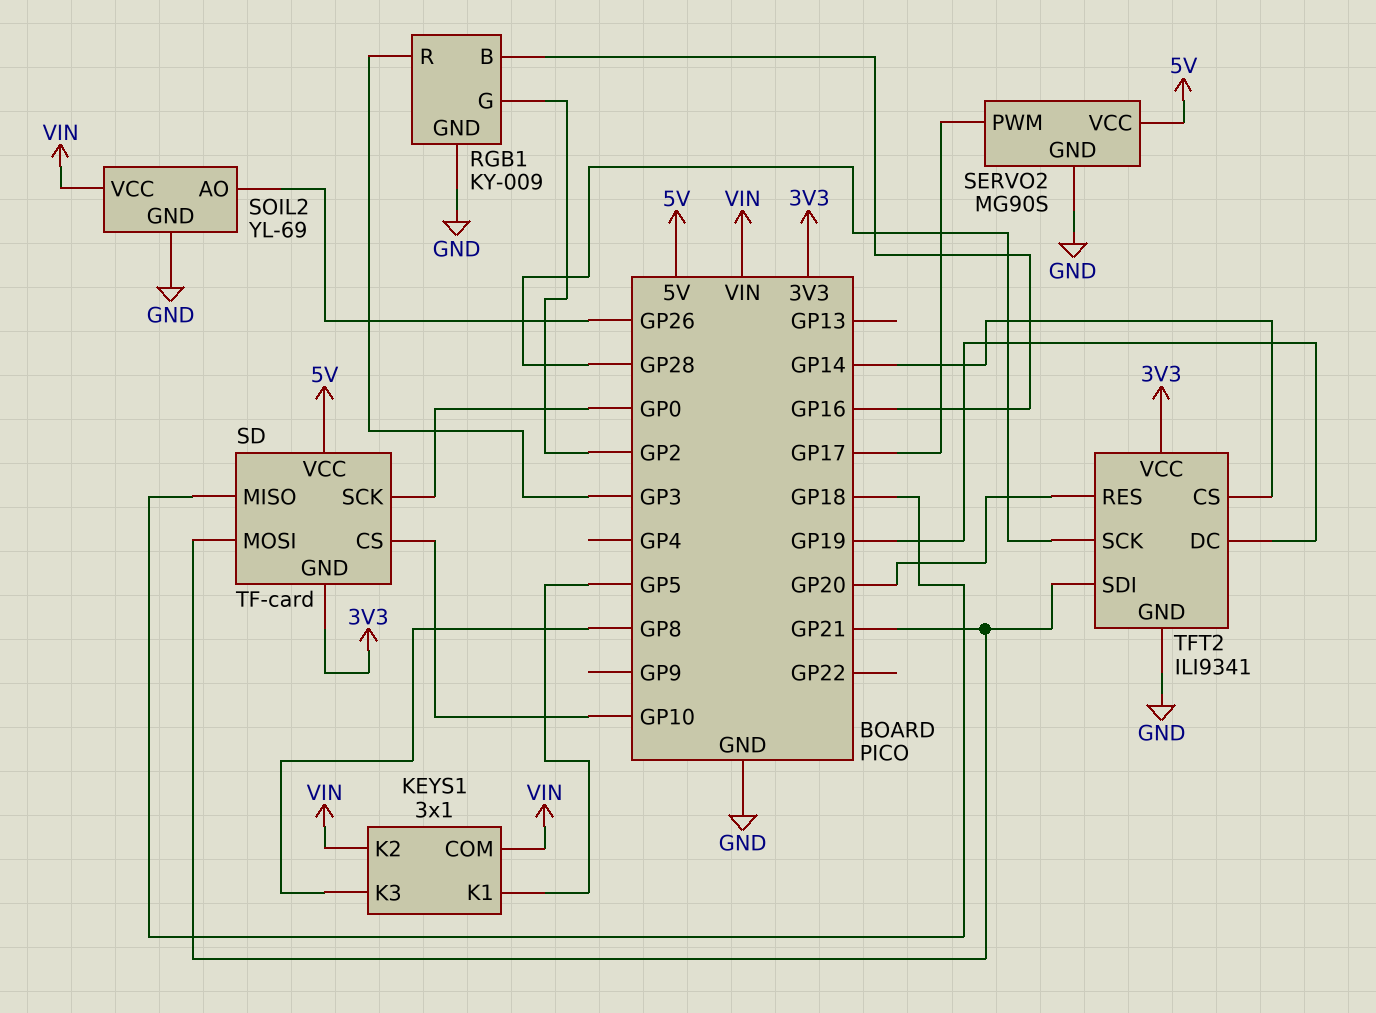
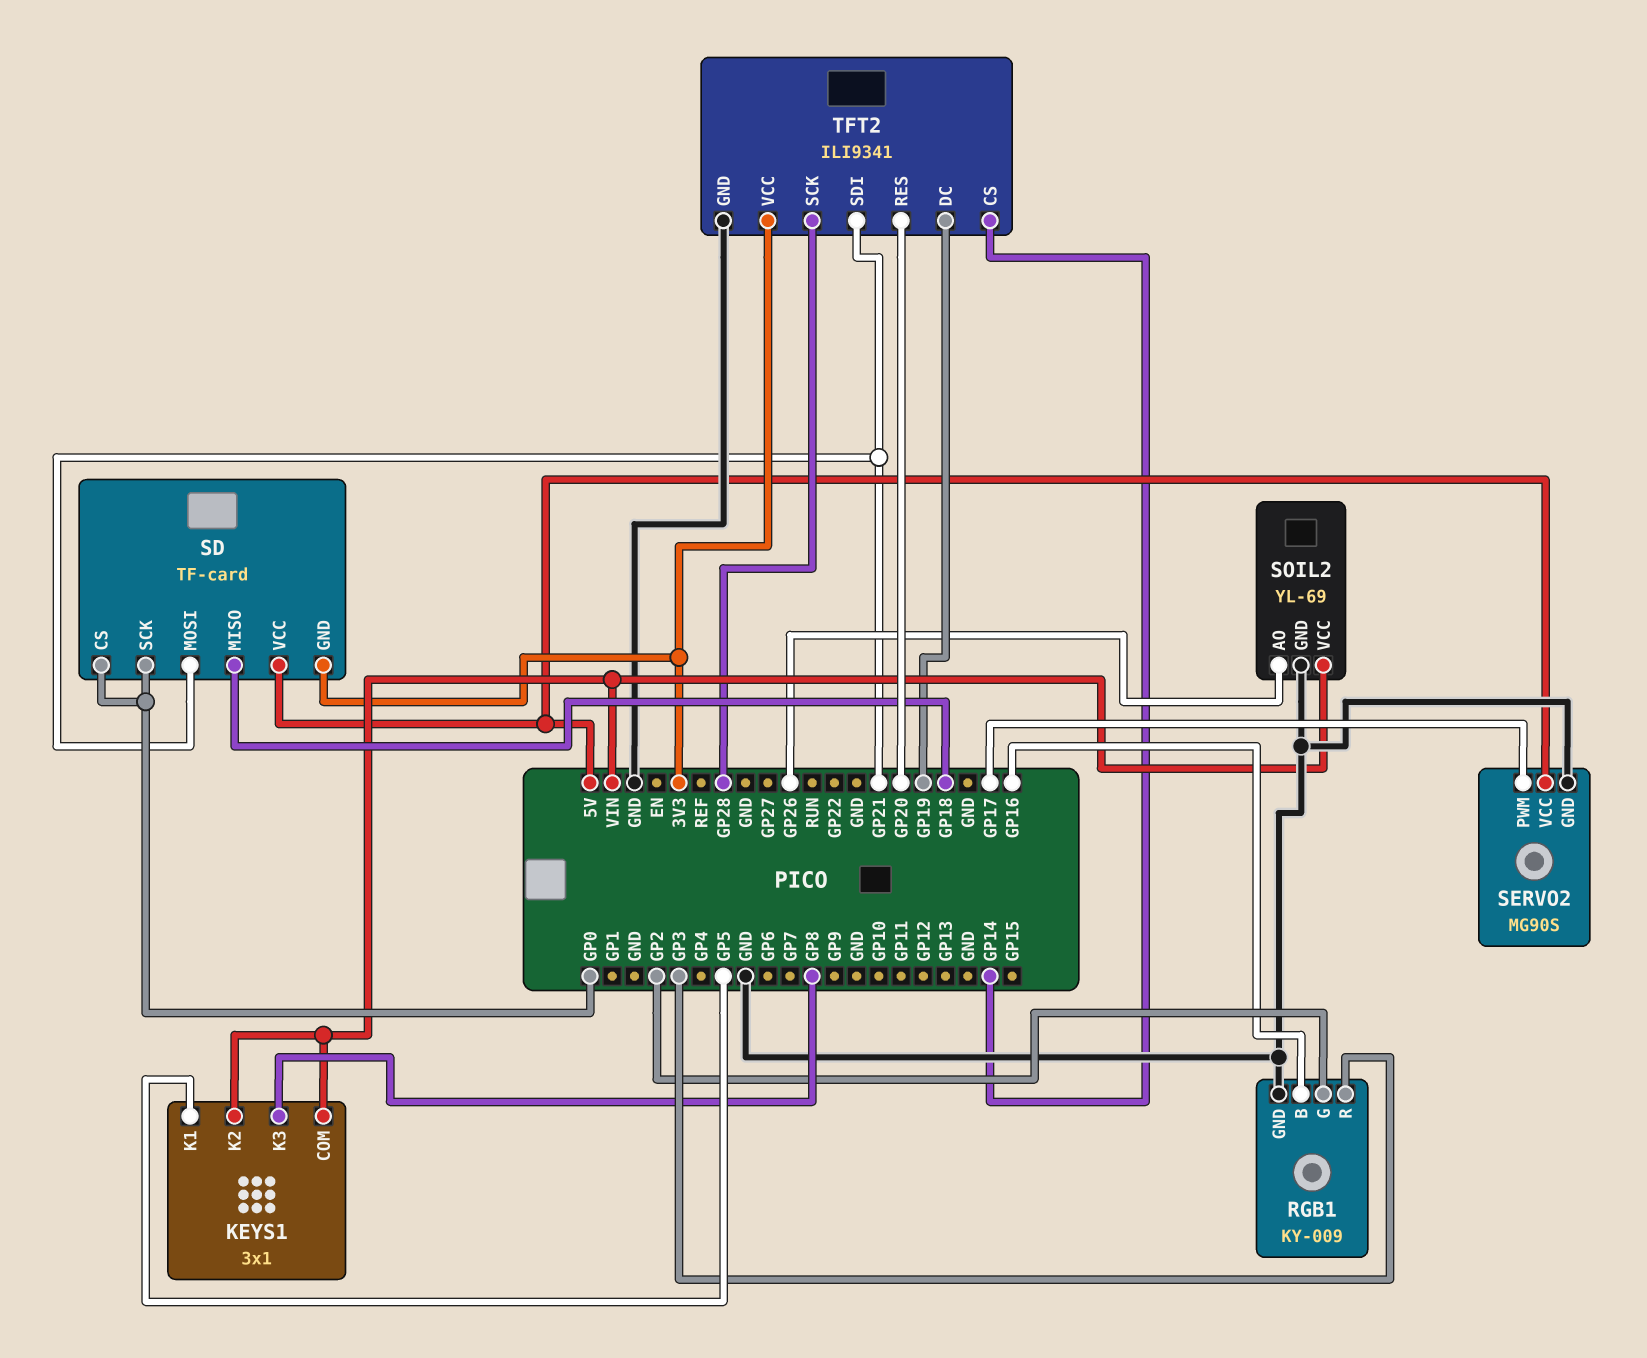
SD pin CS: GP10 -> GP0

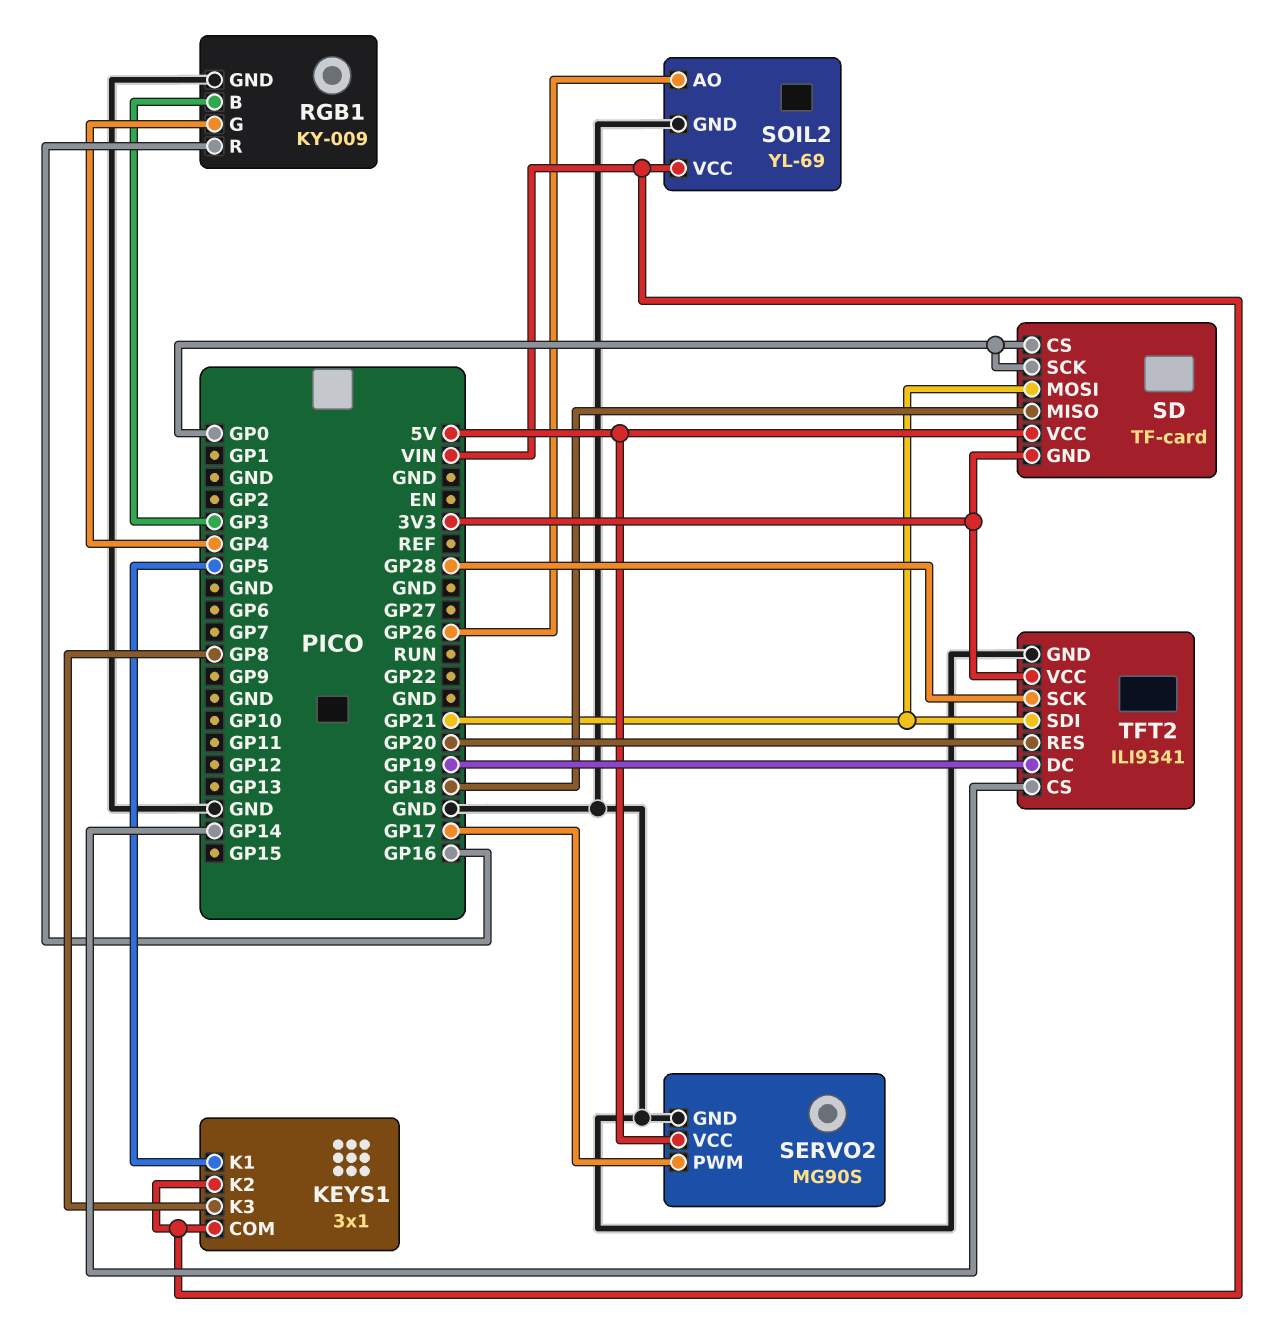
RGB1 pin B: GP16 -> GP3
RGB1 pin G: GP2 -> GP4
RGB1 pin R: GP3 -> GP16

